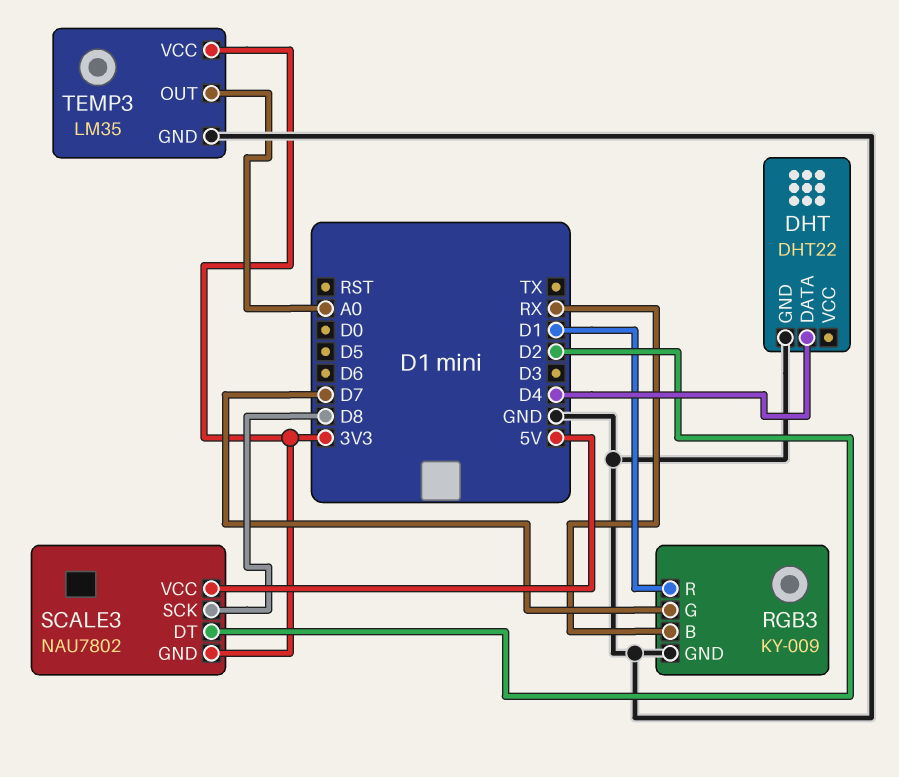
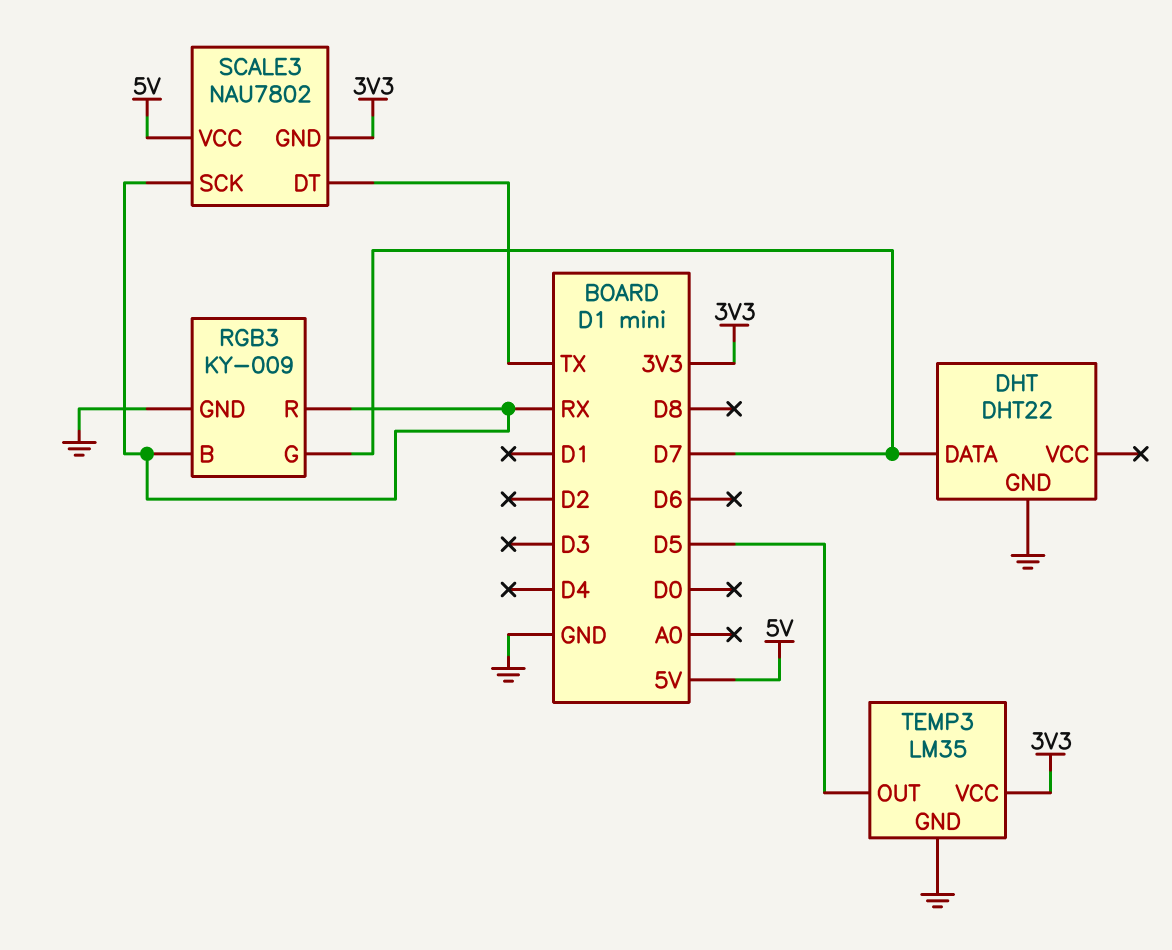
DHT pin DATA: D4 -> D7
RGB3 pin R: D1 -> RX
SCALE3 pin DT: D2 -> TX
SCALE3 pin SCK: D8 -> RX
TEMP3 pin OUT: A0 -> D5

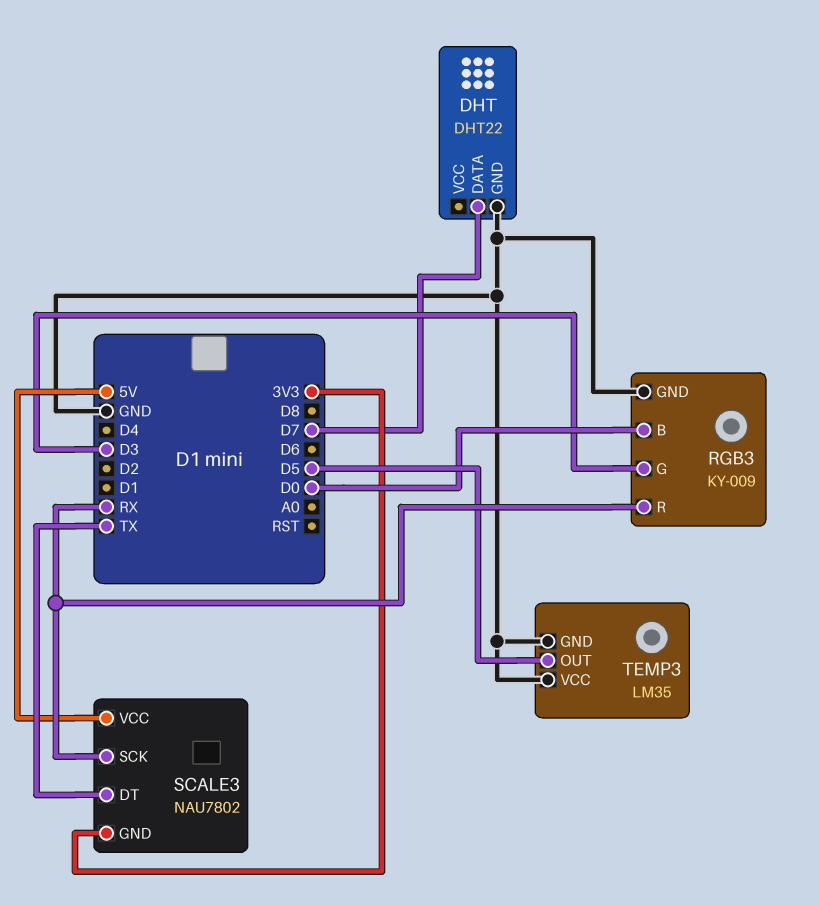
RGB3 pin B: RX -> D0
RGB3 pin G: D7 -> D3
TEMP3 pin VCC: 3V3 -> GND

